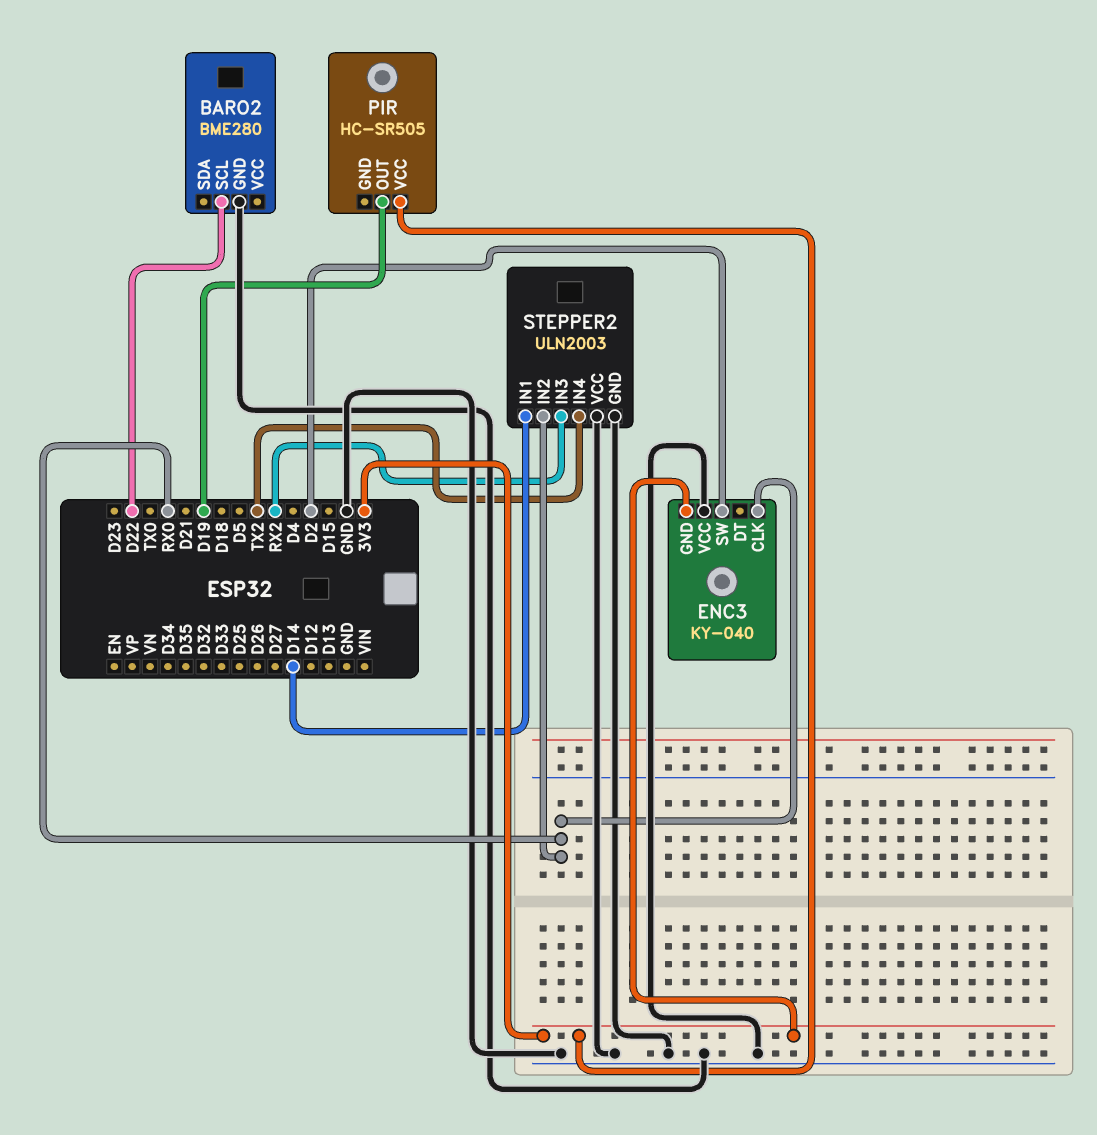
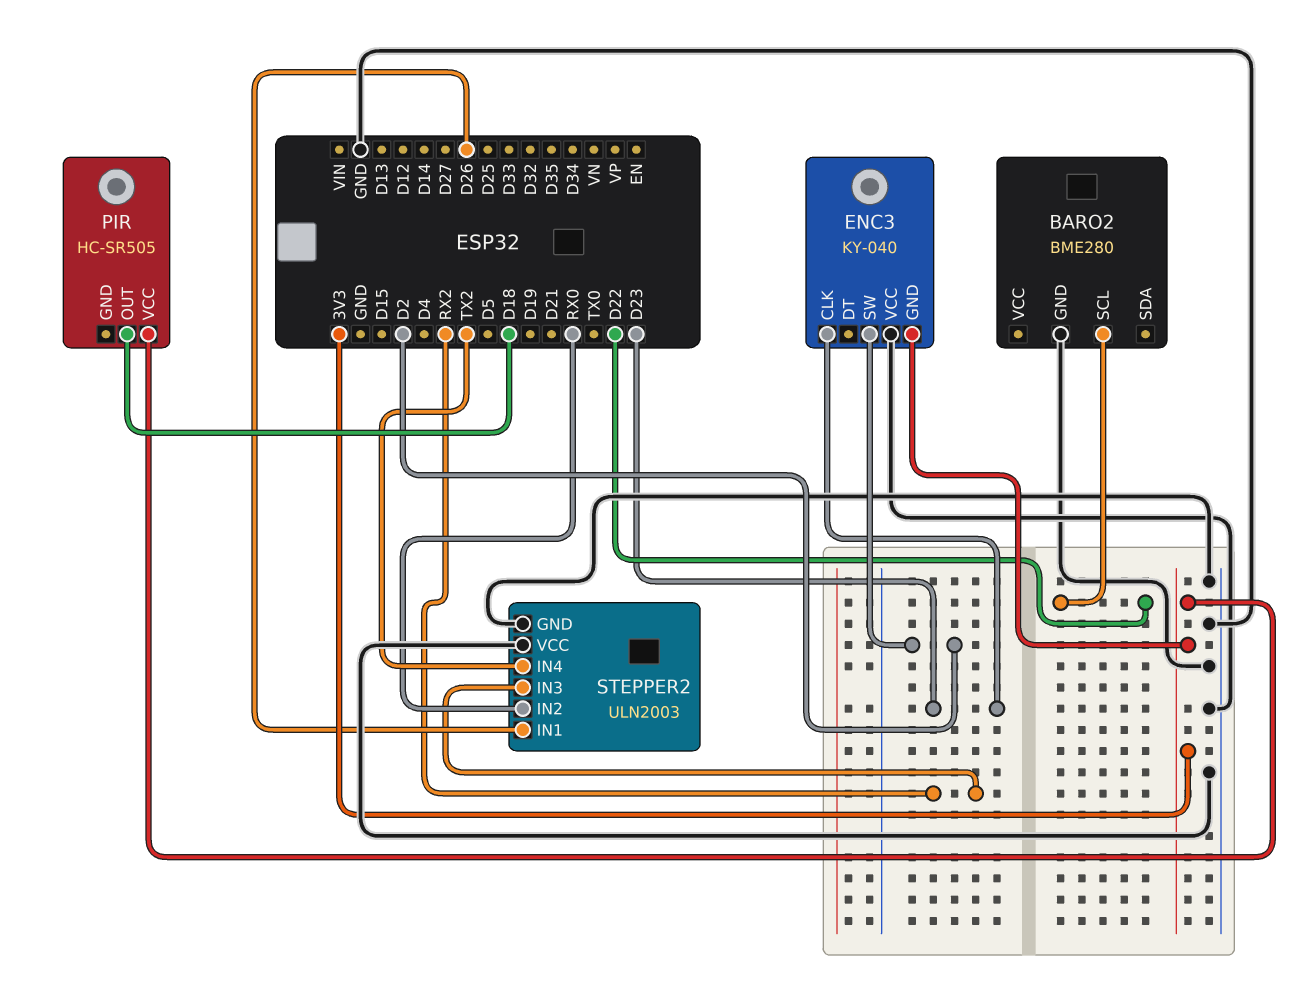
ENC3 pin CLK: RX0 -> D23
PIR pin OUT: D19 -> D18
STEPPER2 pin IN1: D14 -> D26

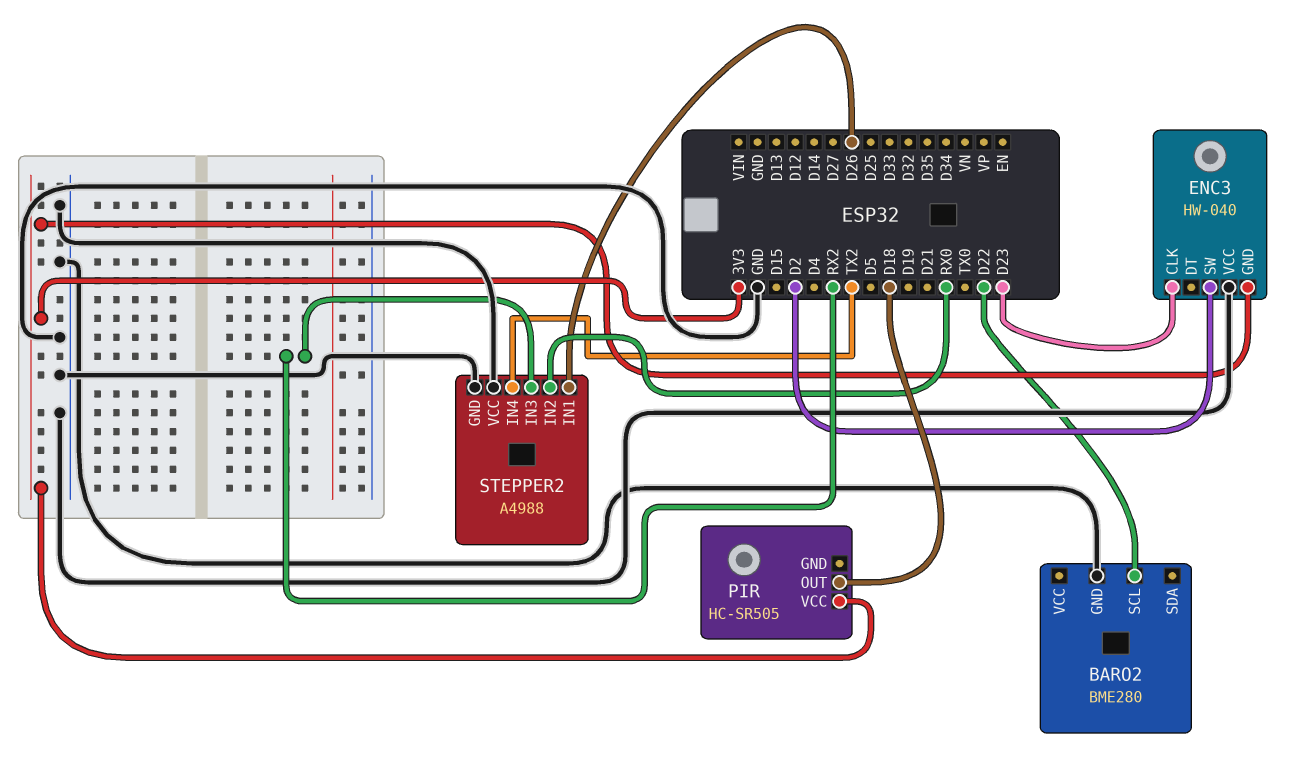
ENC3: KY-040 -> HW-040
STEPPER2: ULN2003 -> A4988

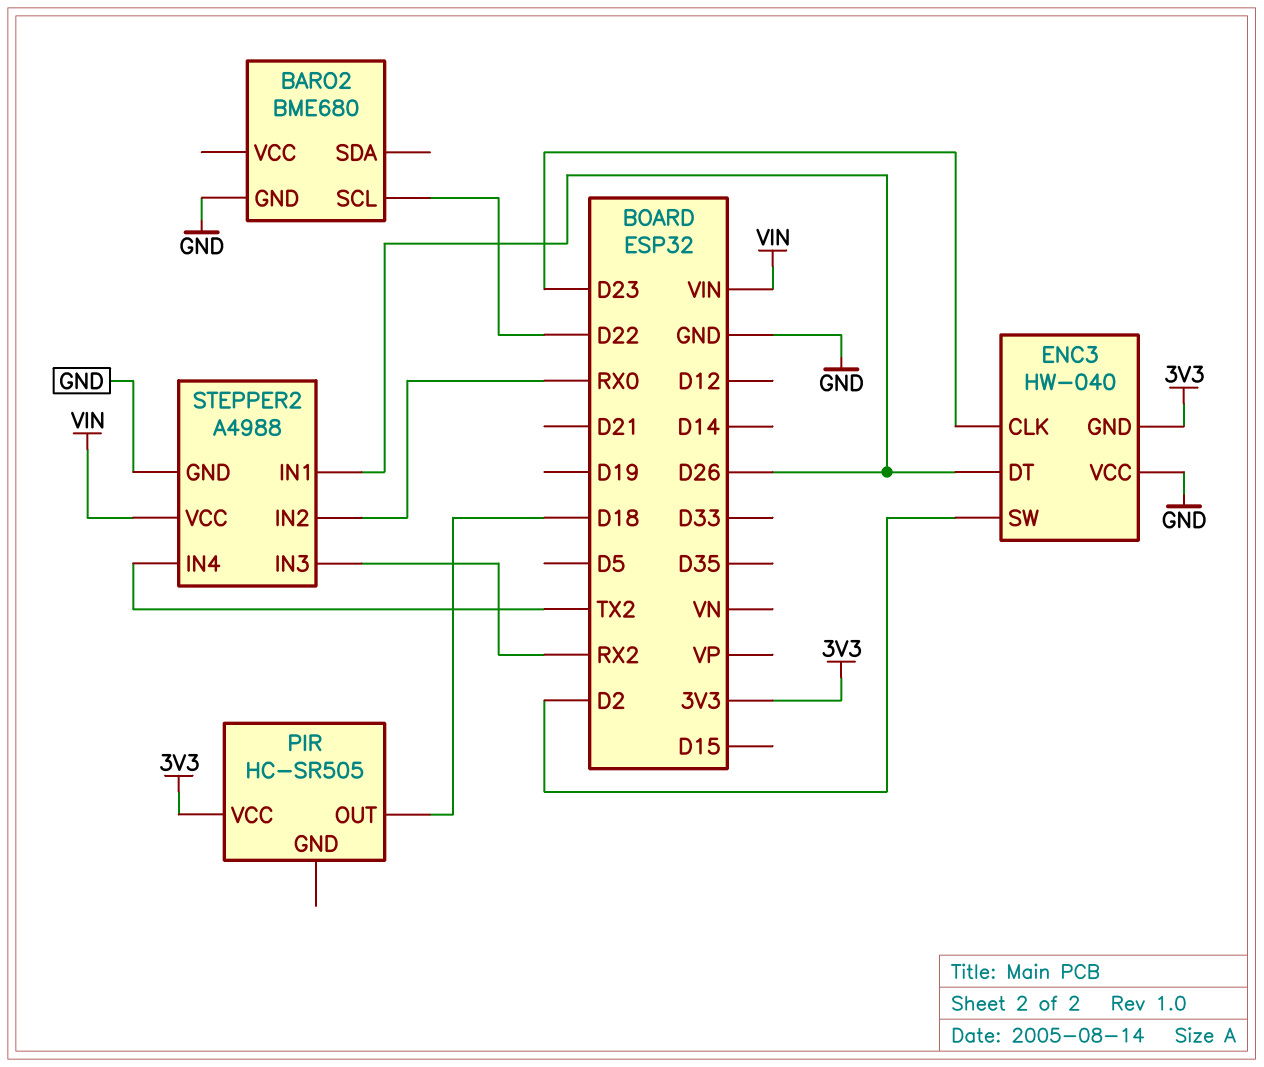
BARO2: BME280 -> BME680
ENC3 pin DT: none -> D26
STEPPER2 pin VCC: GND -> VIN

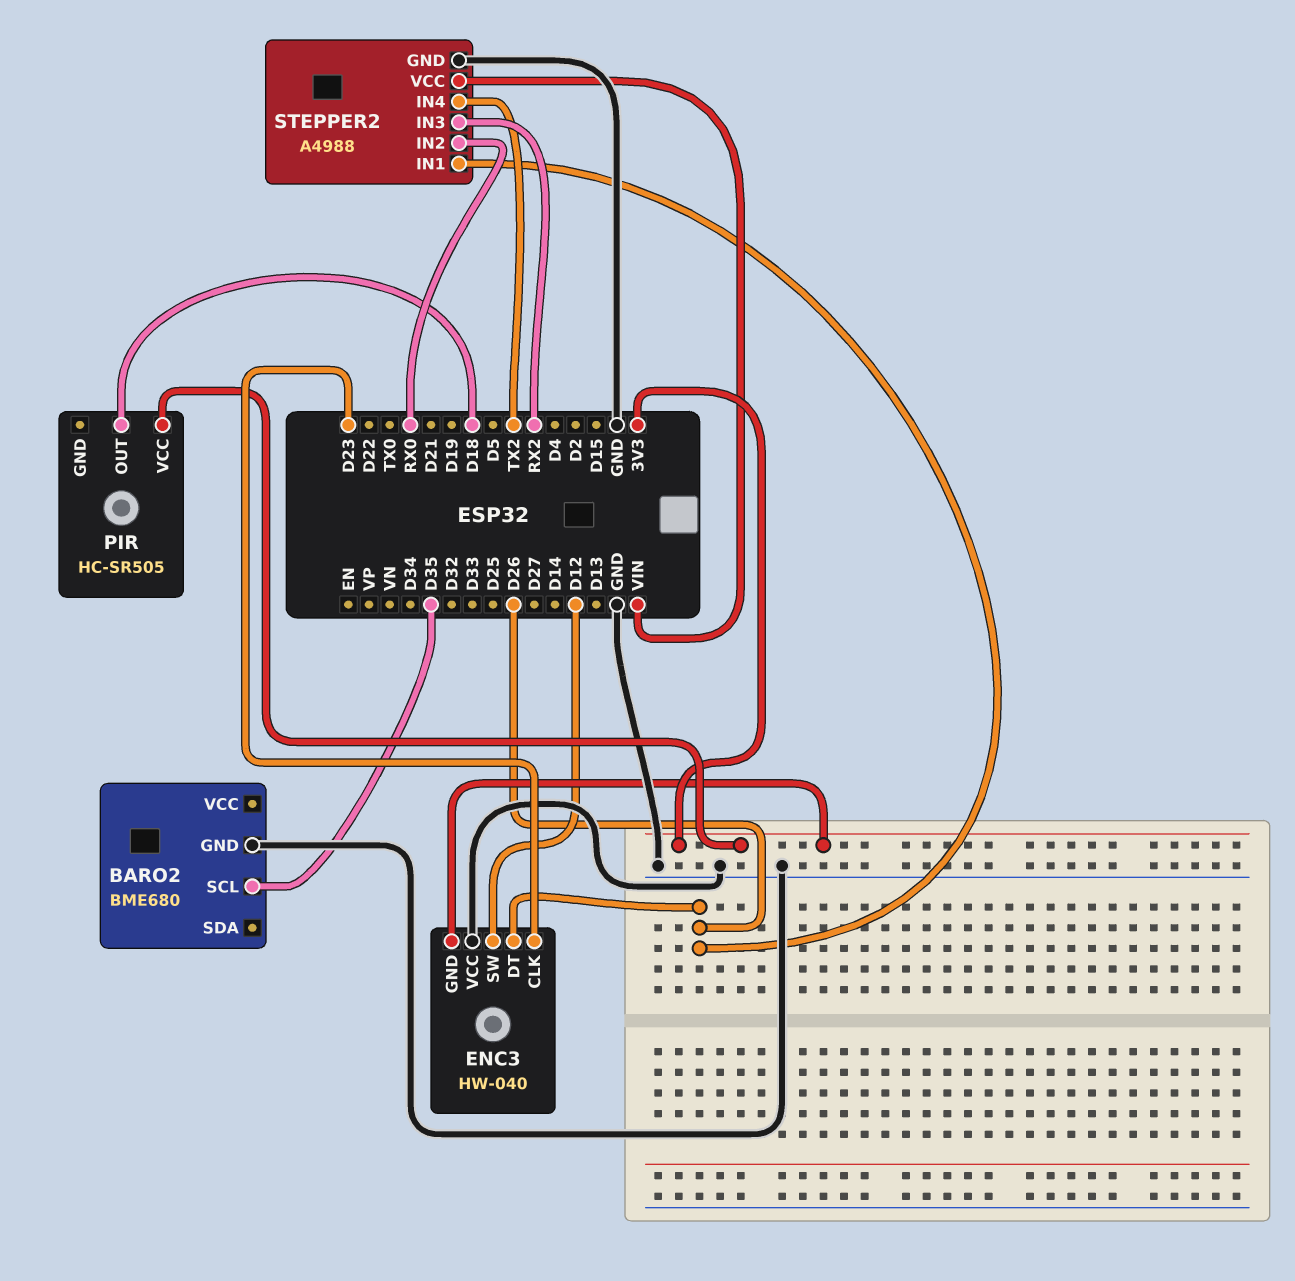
BARO2 pin SCL: D22 -> D35
ENC3 pin SW: D2 -> D12

